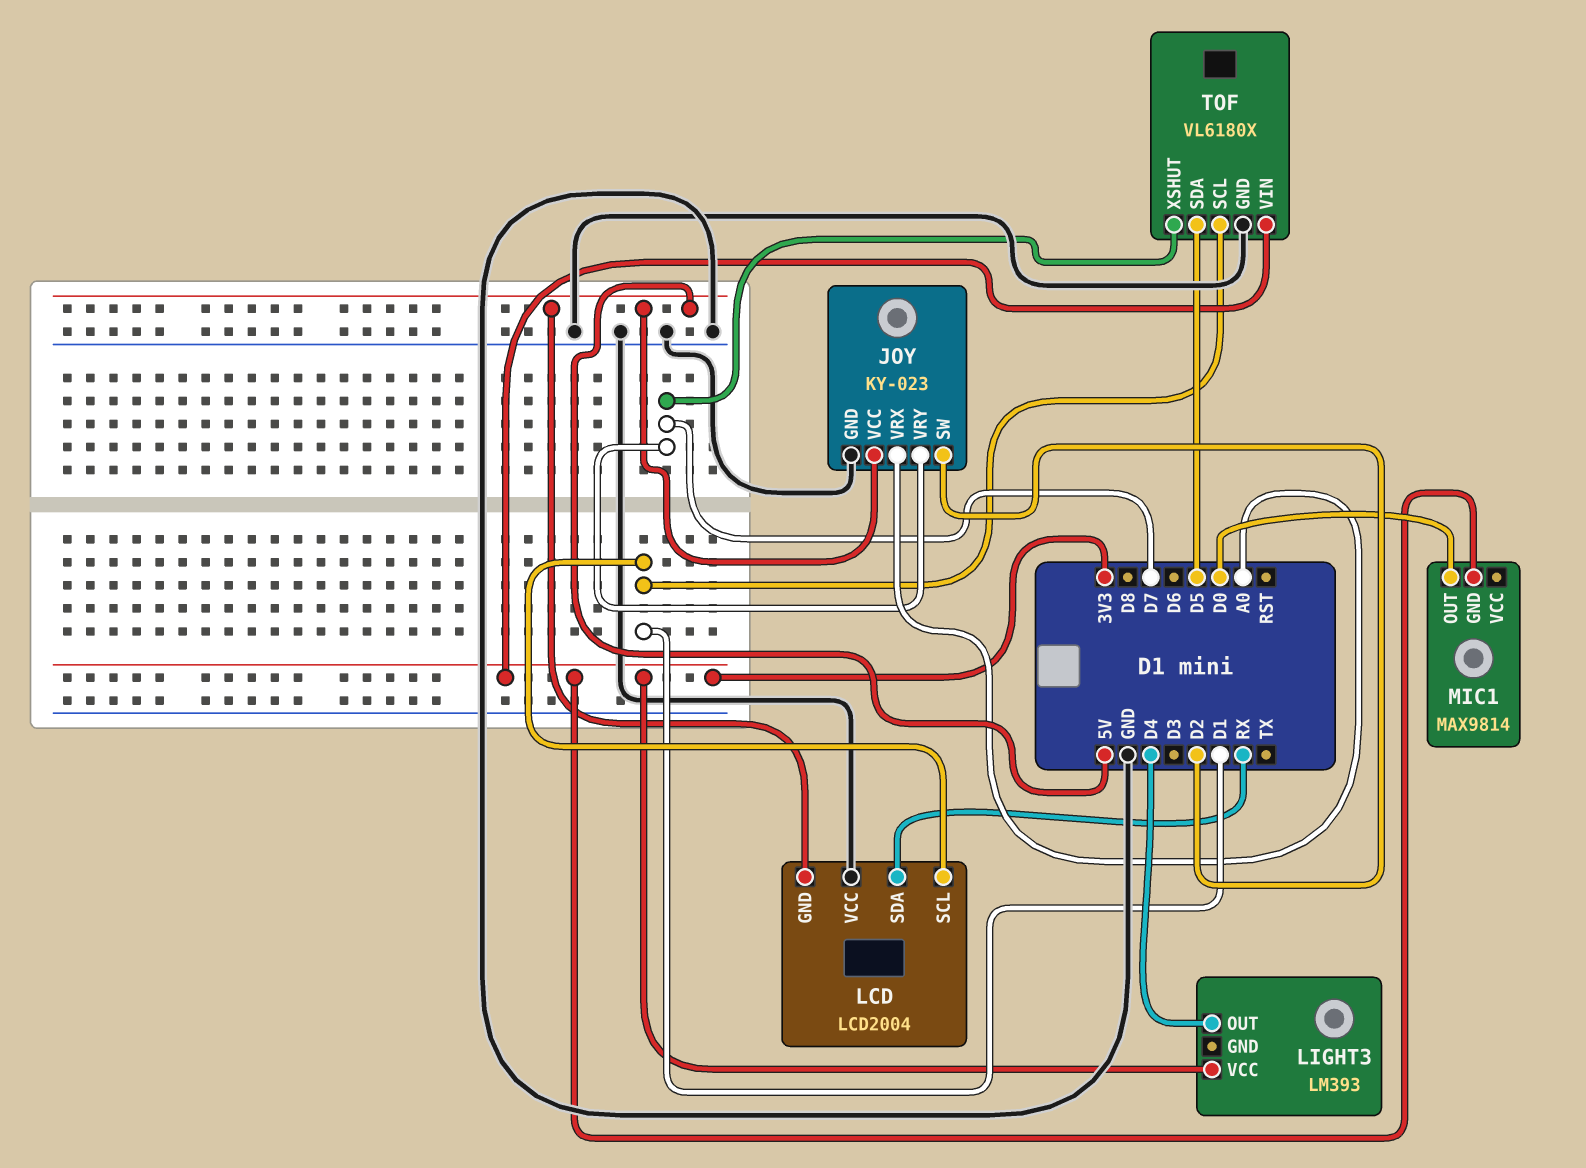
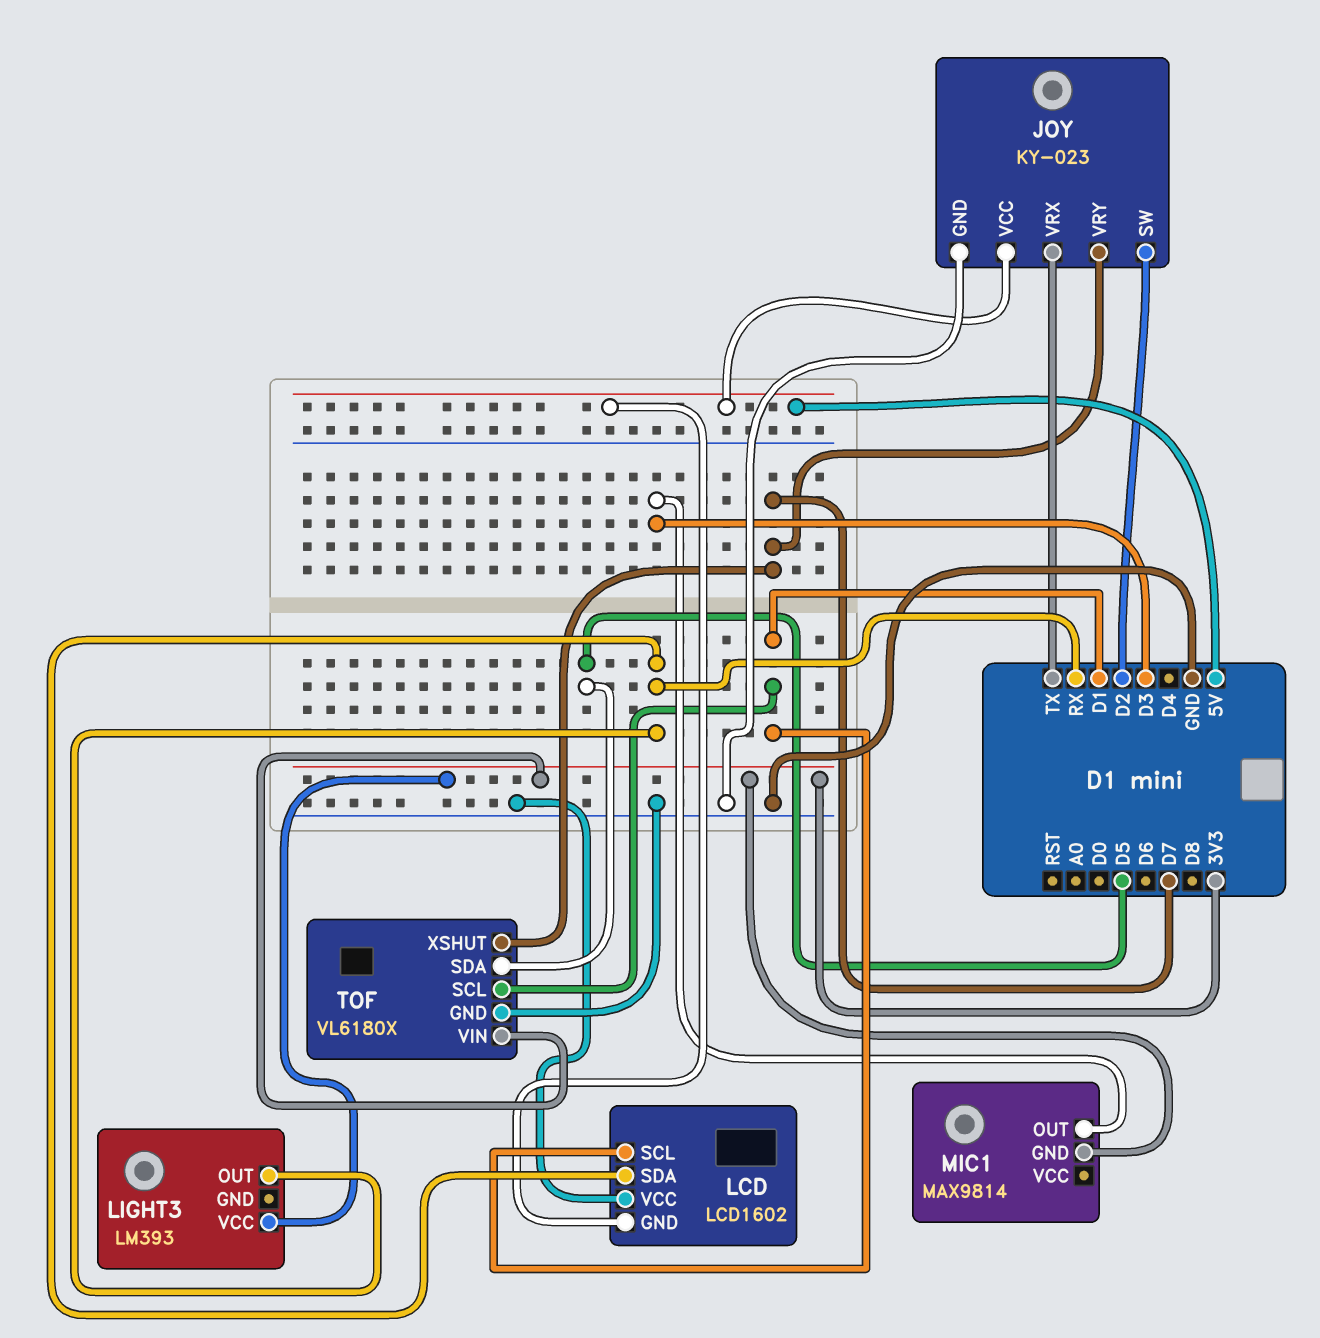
JOY pin VRX: A0 -> TX
LCD: LCD2004 -> LCD1602
LIGHT3 pin OUT: D4 -> RX
MIC1 pin OUT: D0 -> D3

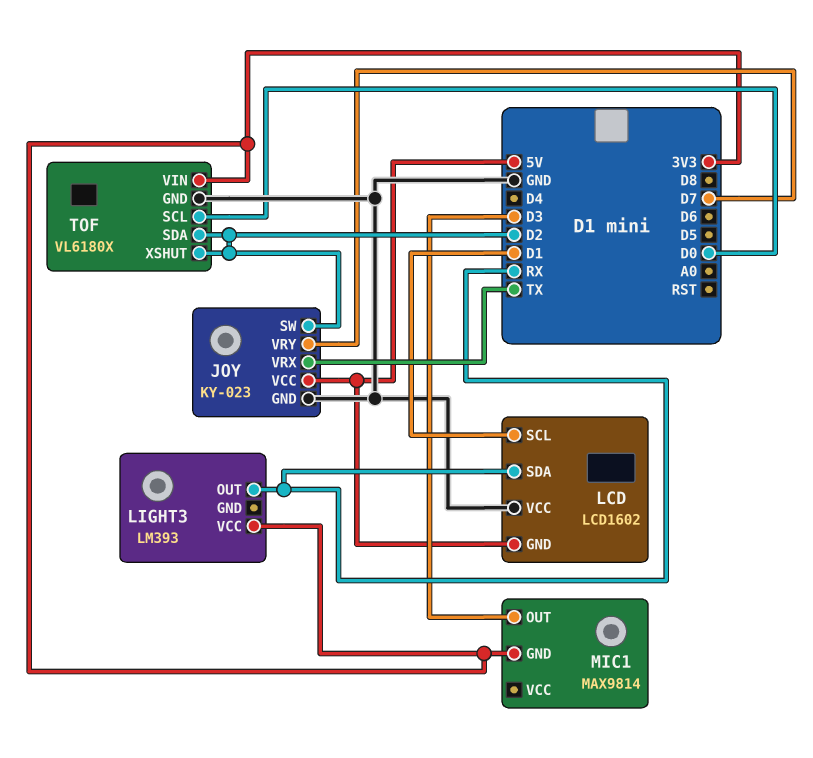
TOF pin SCL: D1 -> D0
TOF pin SDA: D5 -> D2
TOF pin XSHUT: D7 -> D2

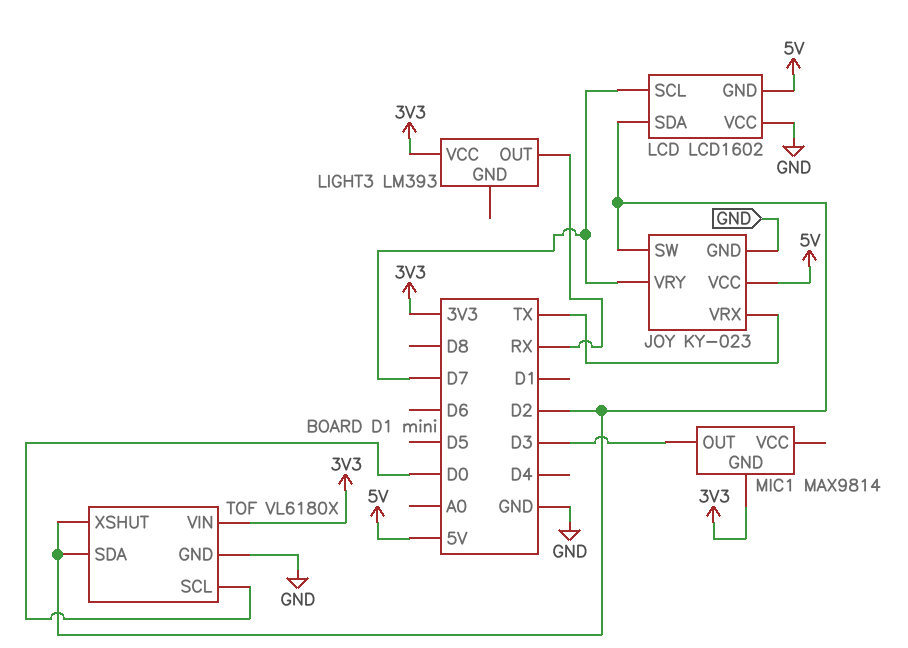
LCD pin SCL: D1 -> D7
LCD pin SDA: RX -> D2

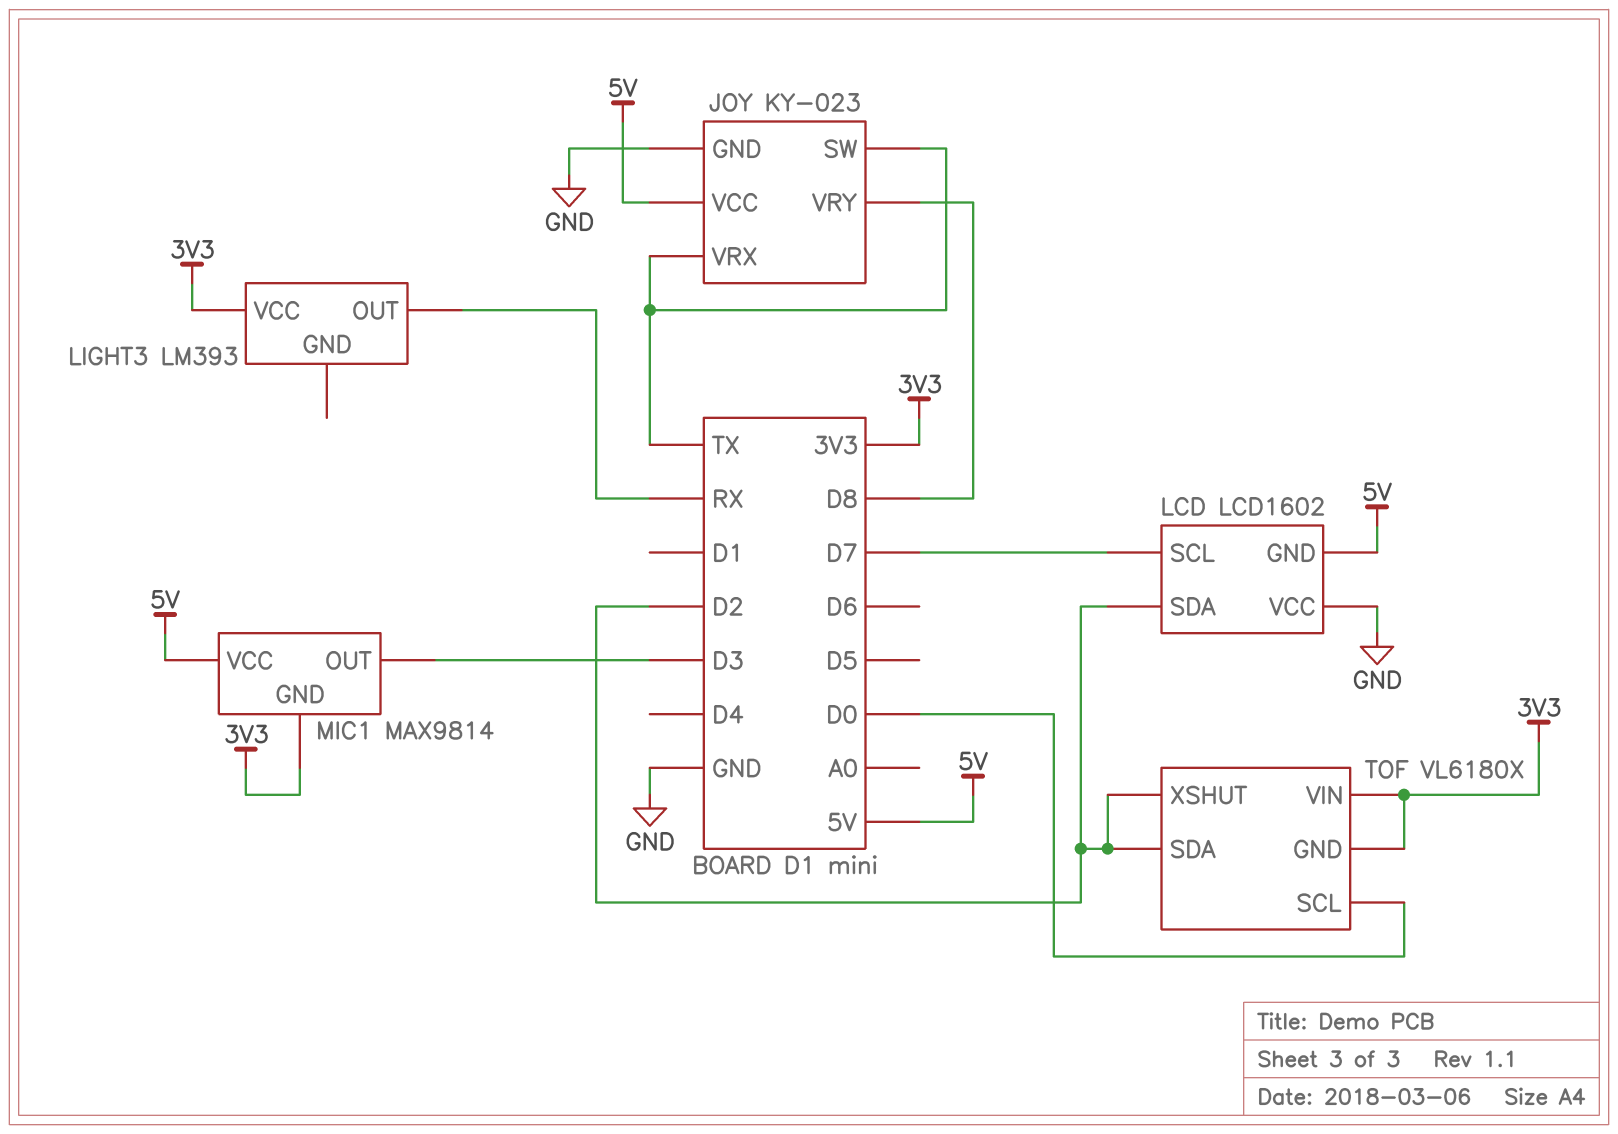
JOY pin SW: D2 -> TX
JOY pin VRY: D7 -> D8
MIC1 pin VCC: none -> 5V
TOF pin GND: GND -> 3V3

